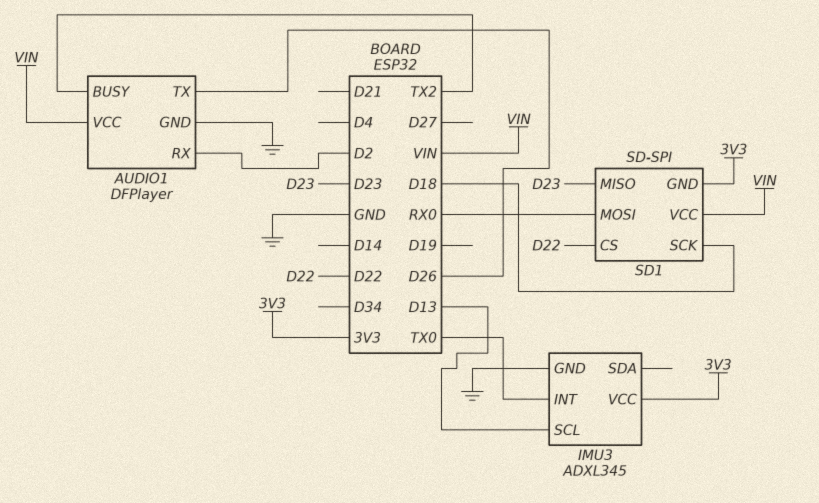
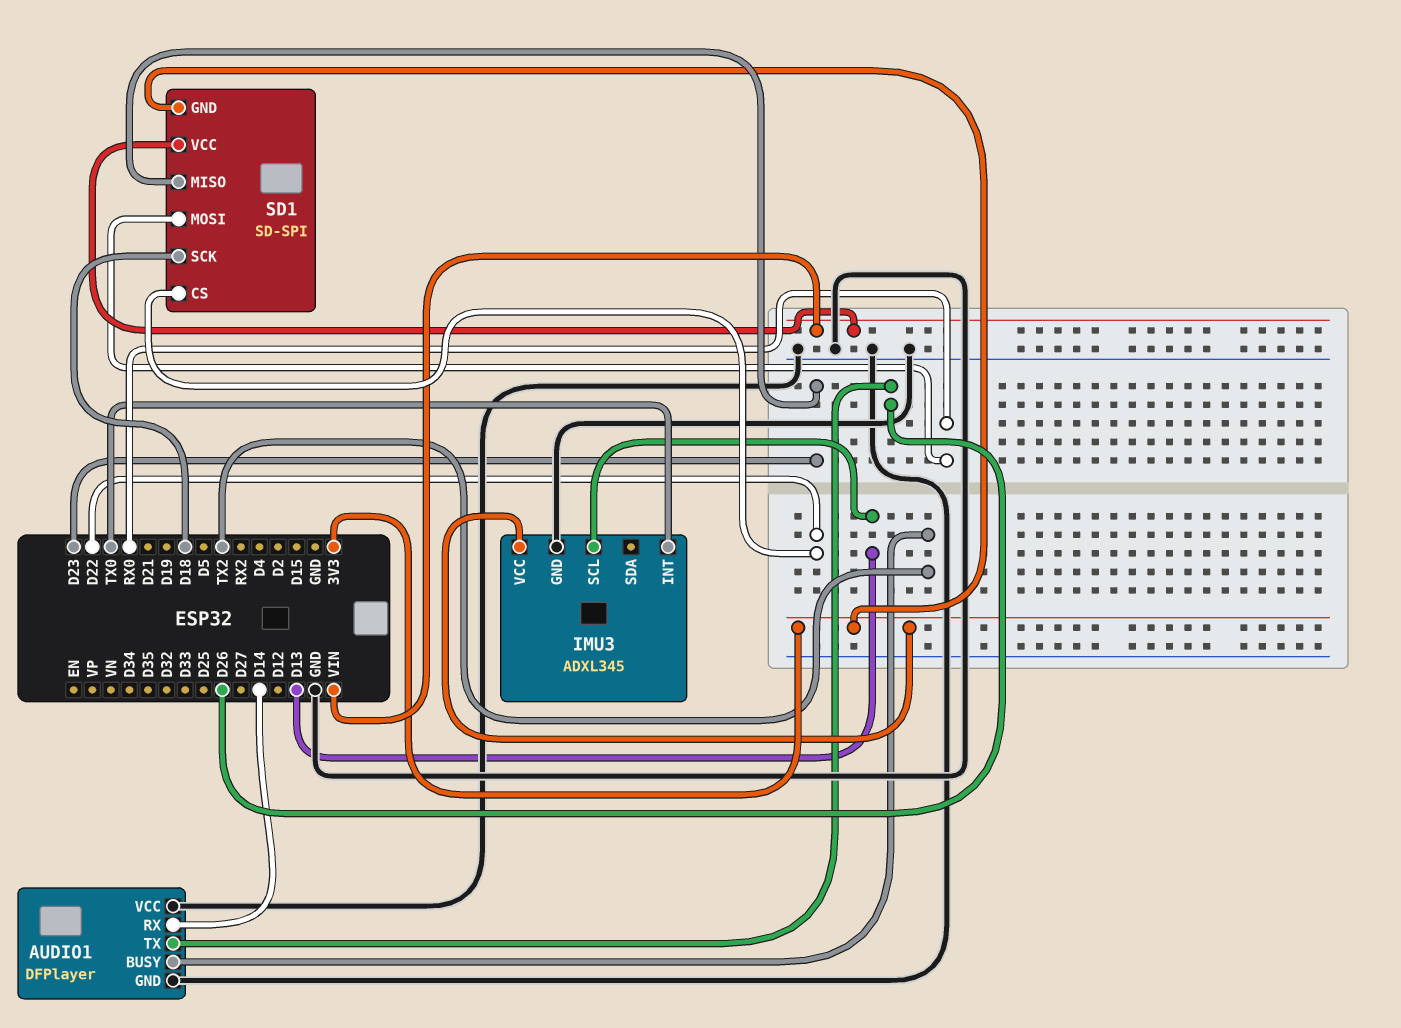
AUDIO1 pin RX: D2 -> D14
AUDIO1 pin VCC: VIN -> GND

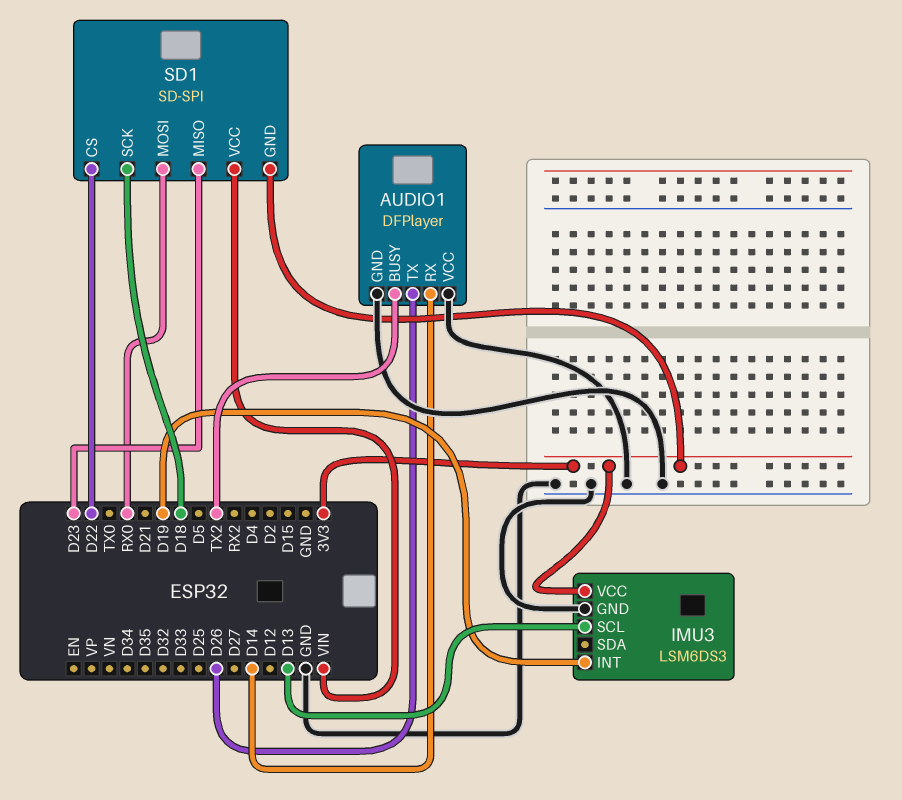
IMU3: ADXL345 -> LSM6DS3
IMU3 pin INT: TX0 -> D19

